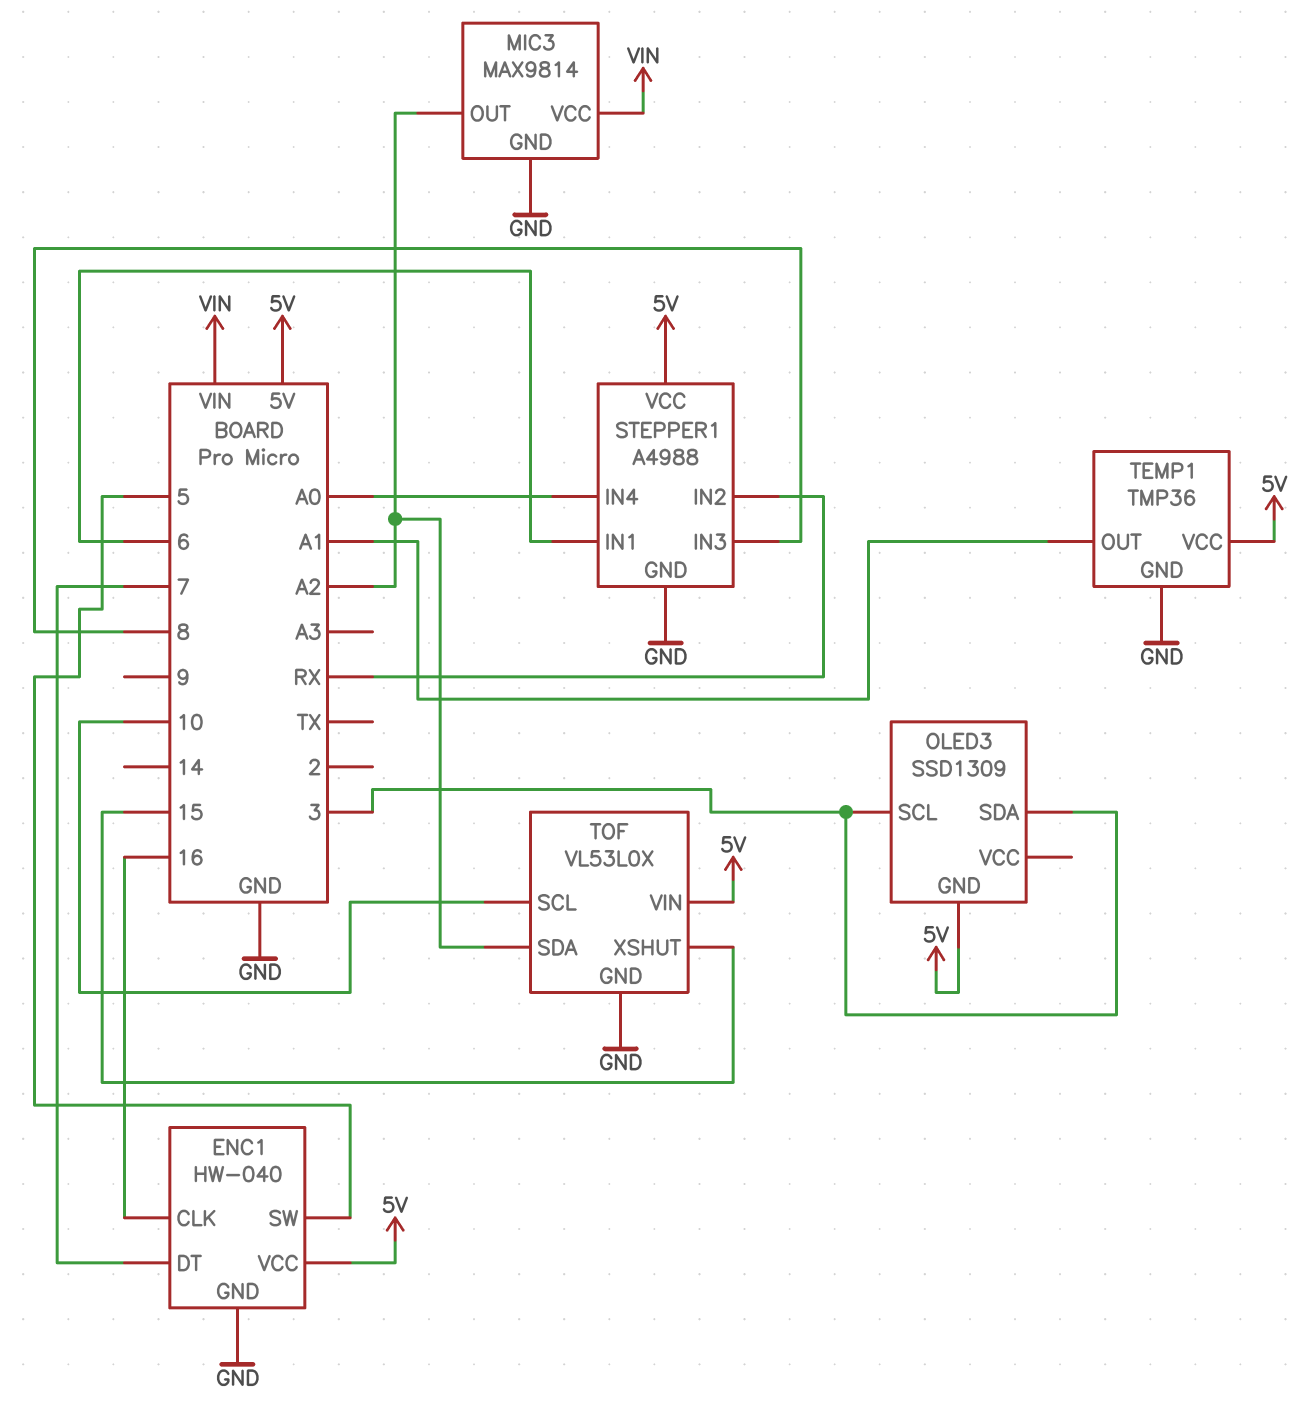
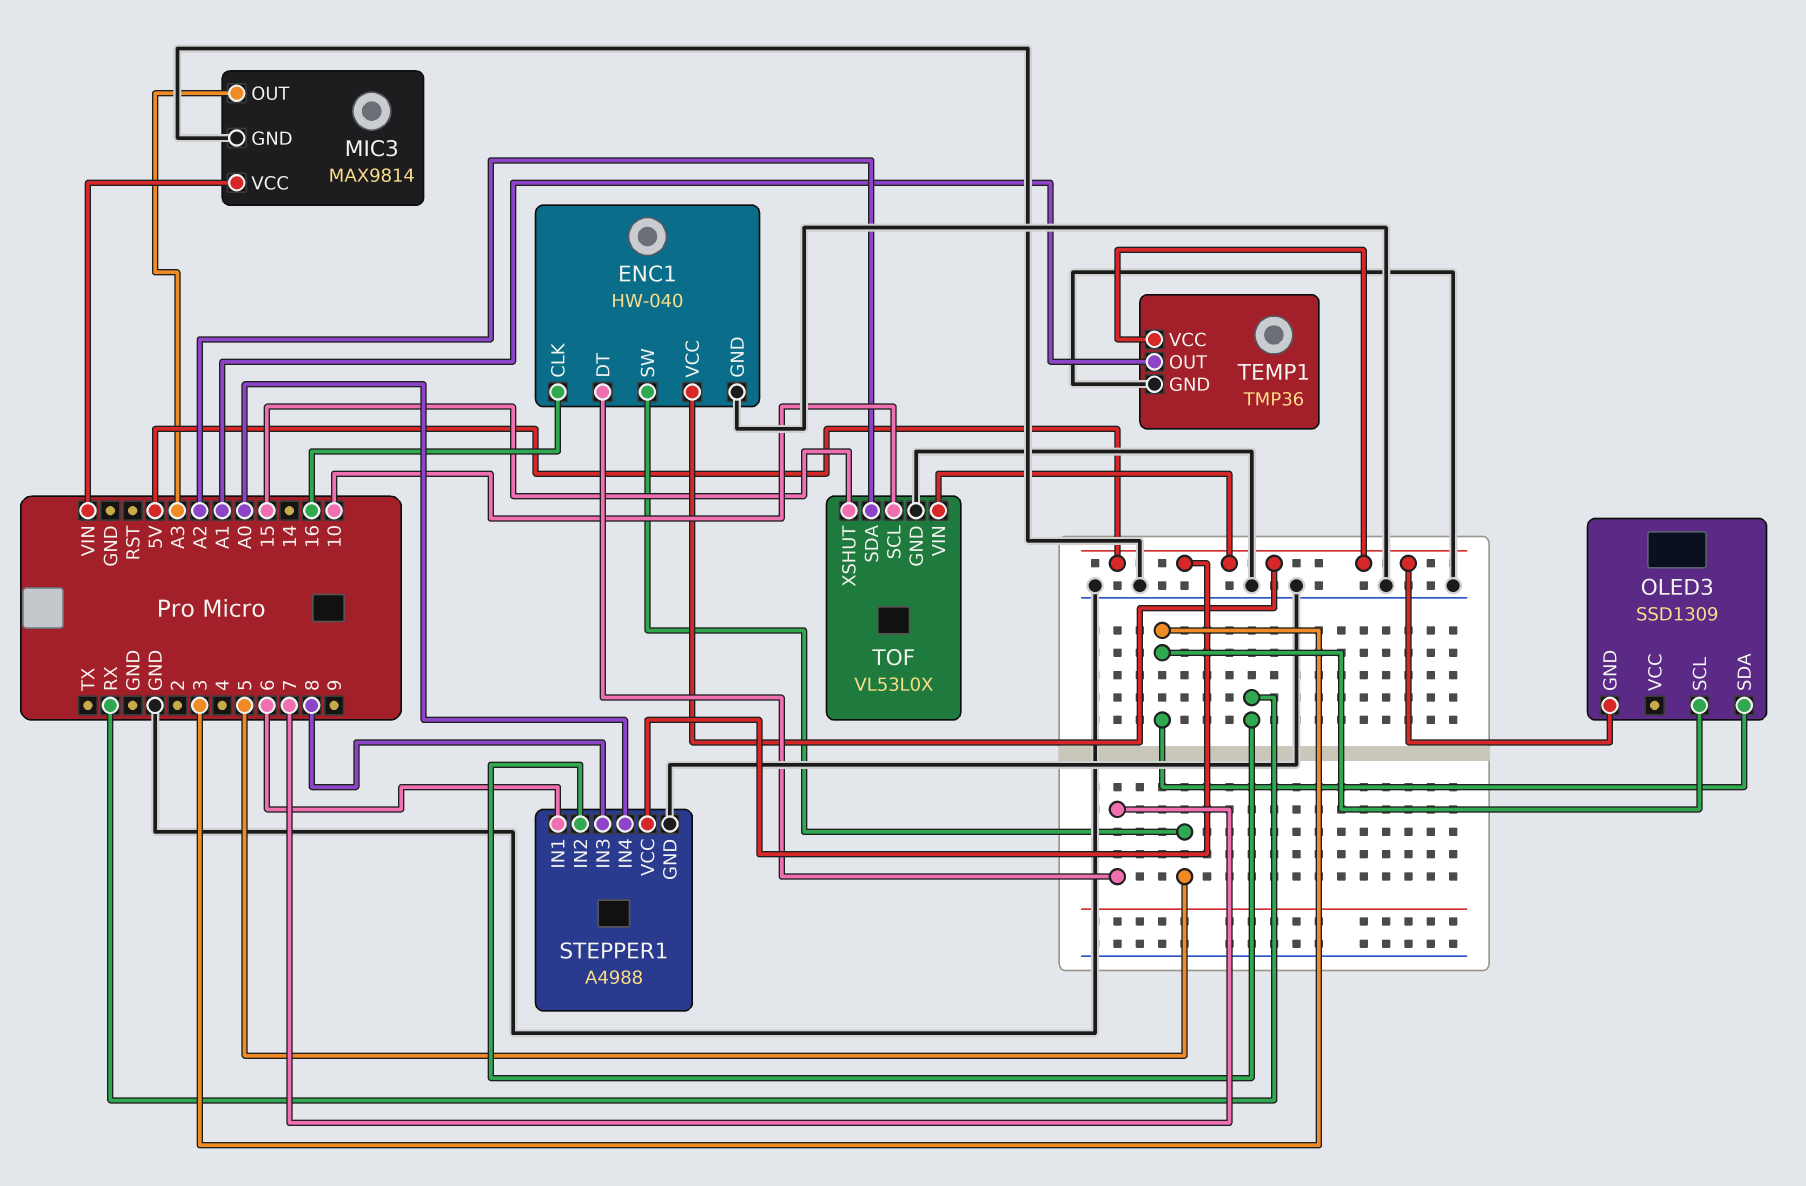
MIC3 pin OUT: A2 -> A3

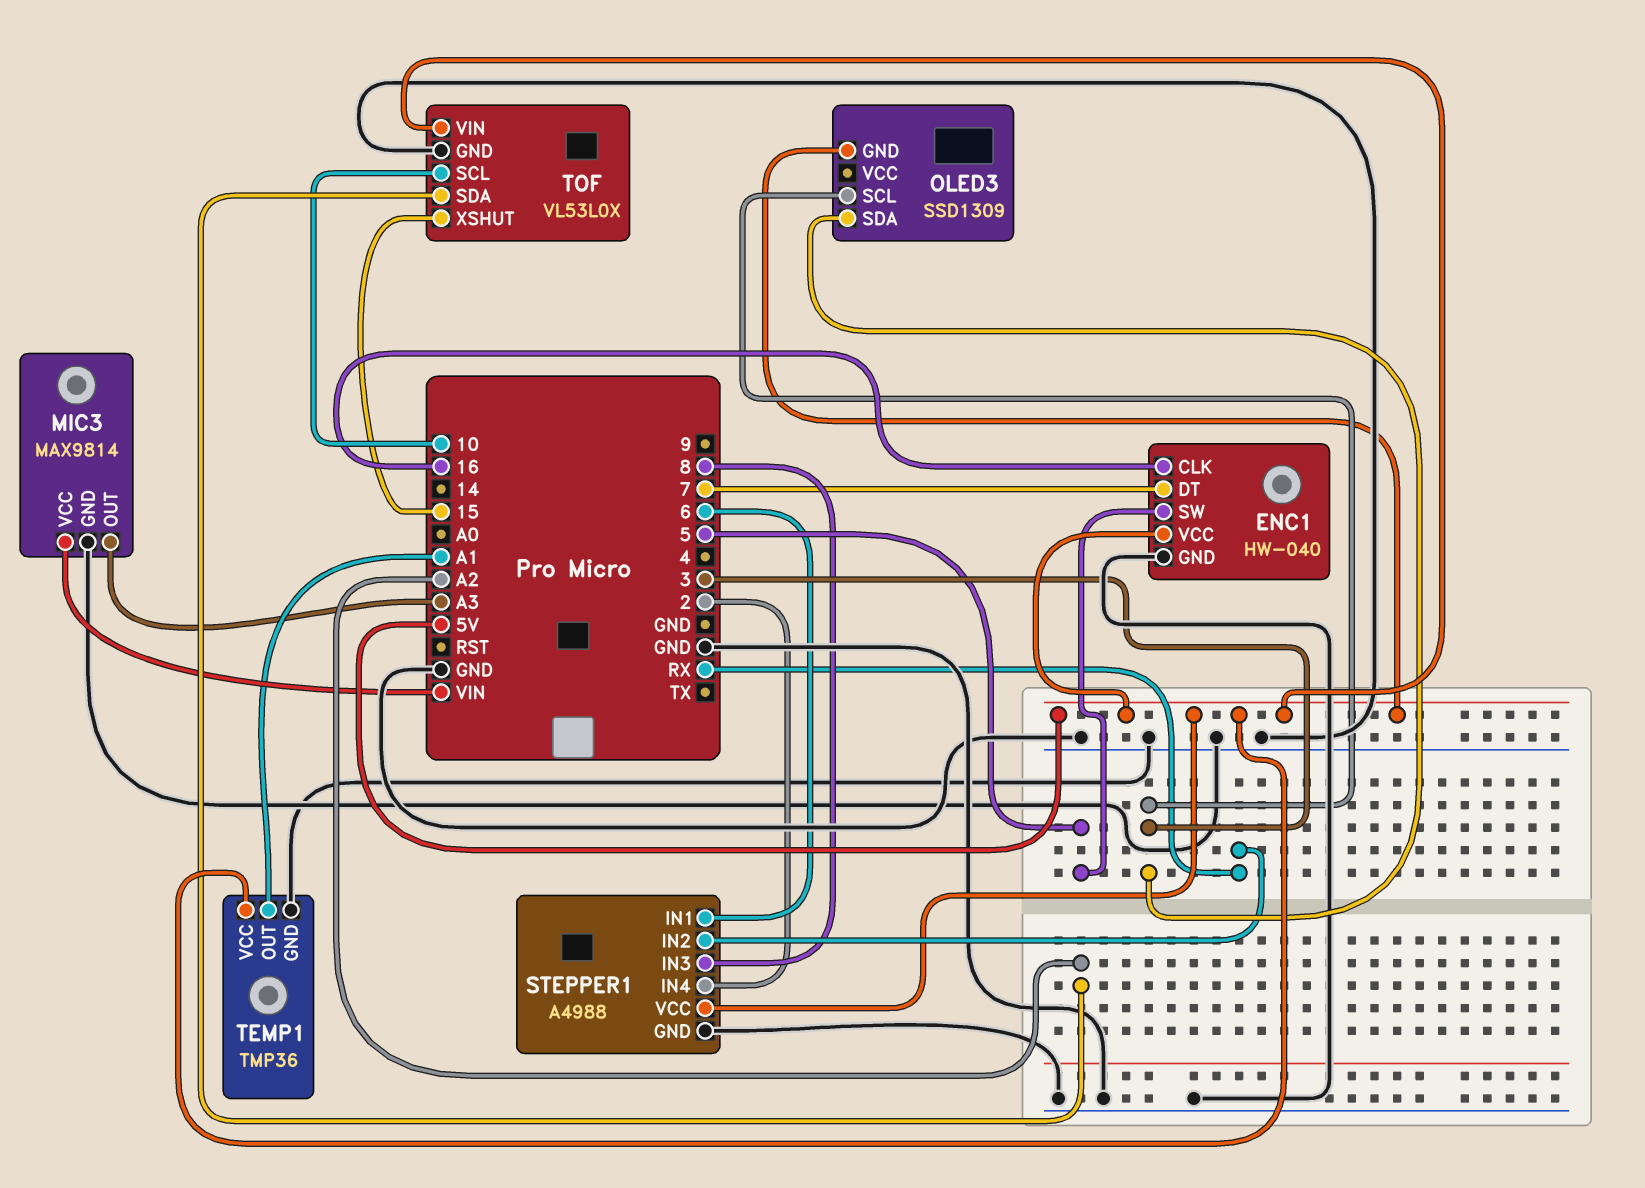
STEPPER1 pin IN4: A0 -> 2

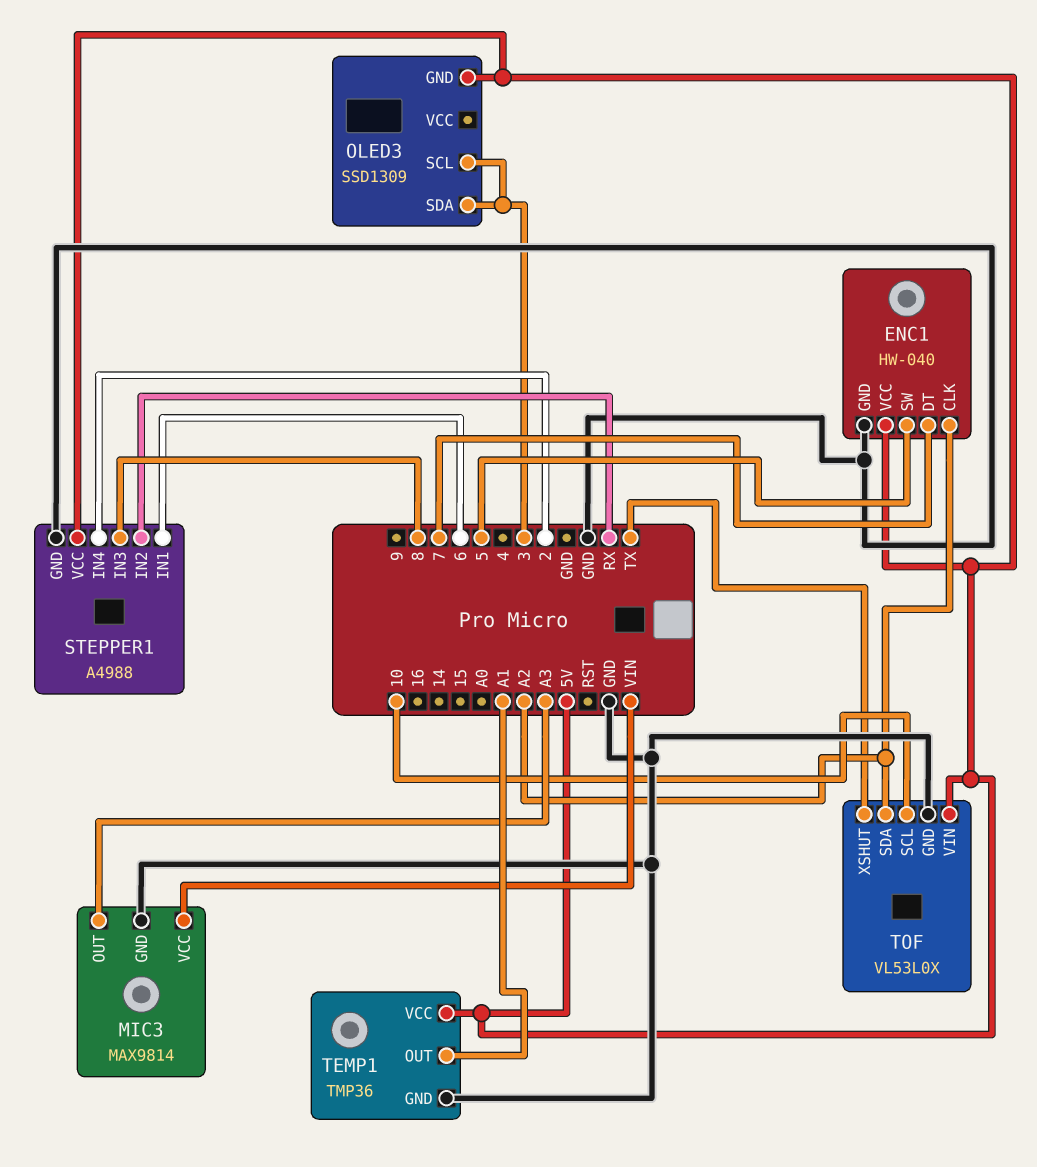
ENC1 pin CLK: 16 -> A2
TOF pin XSHUT: 15 -> TX

